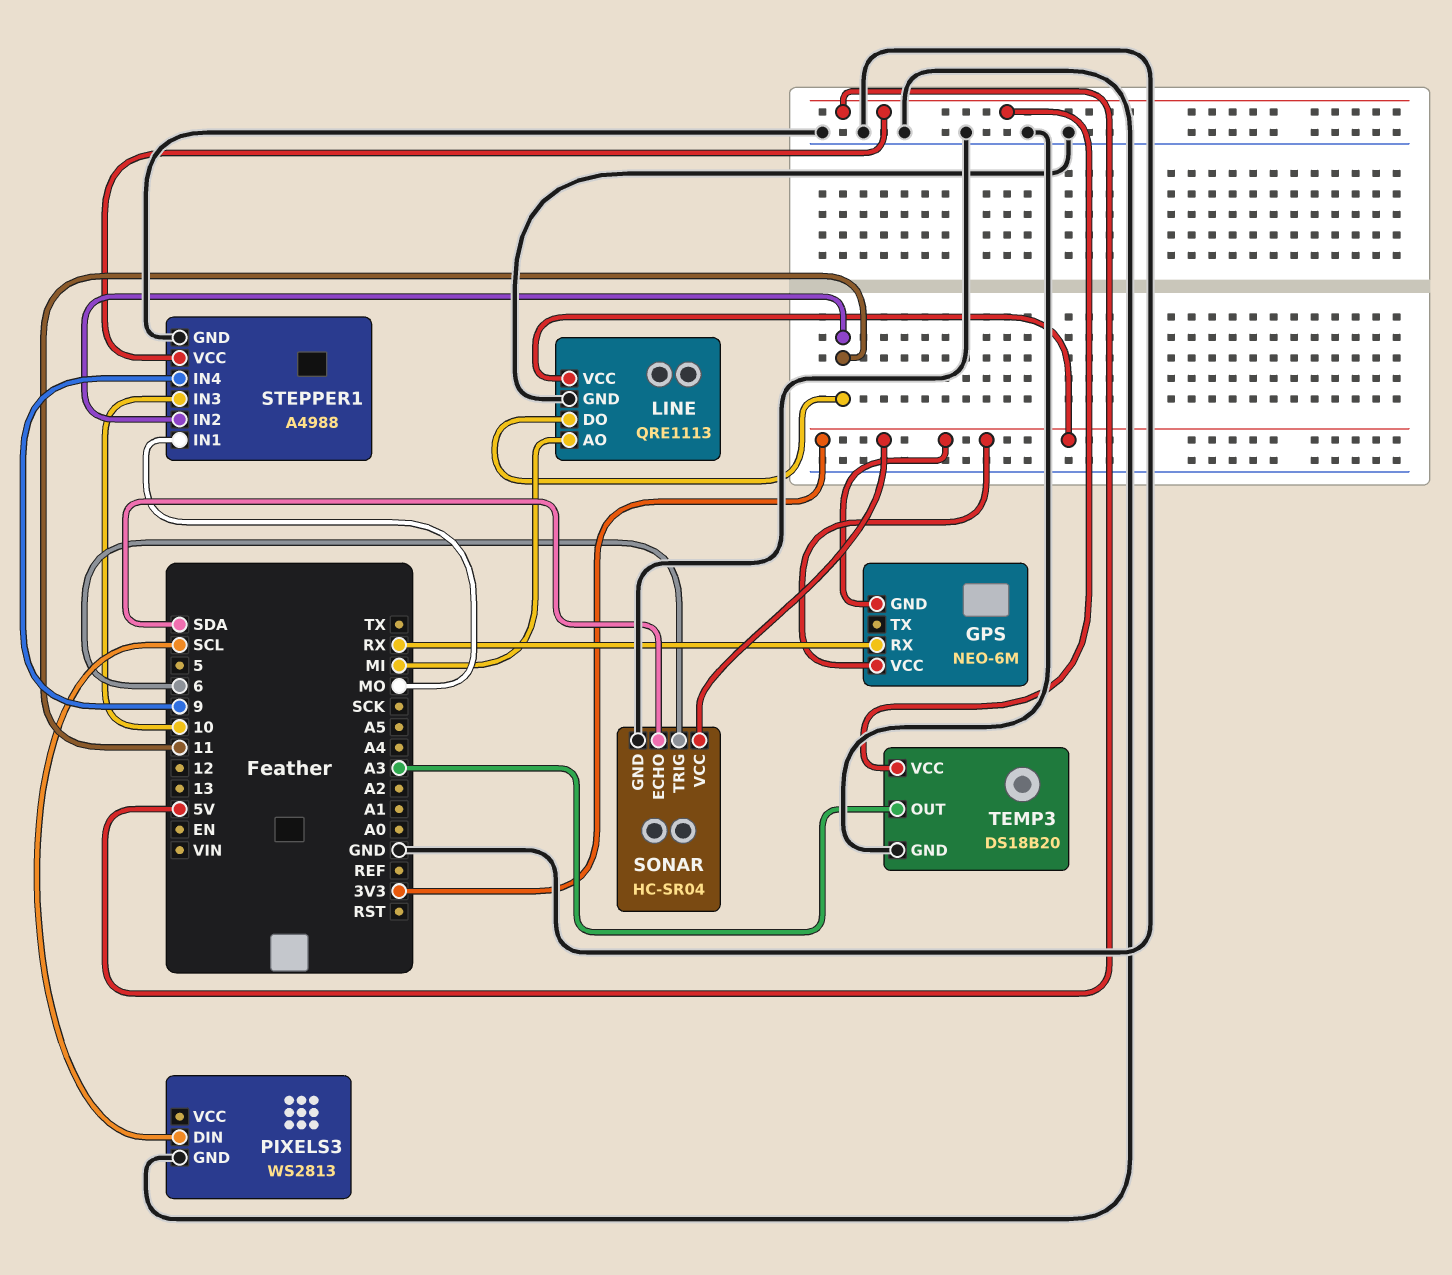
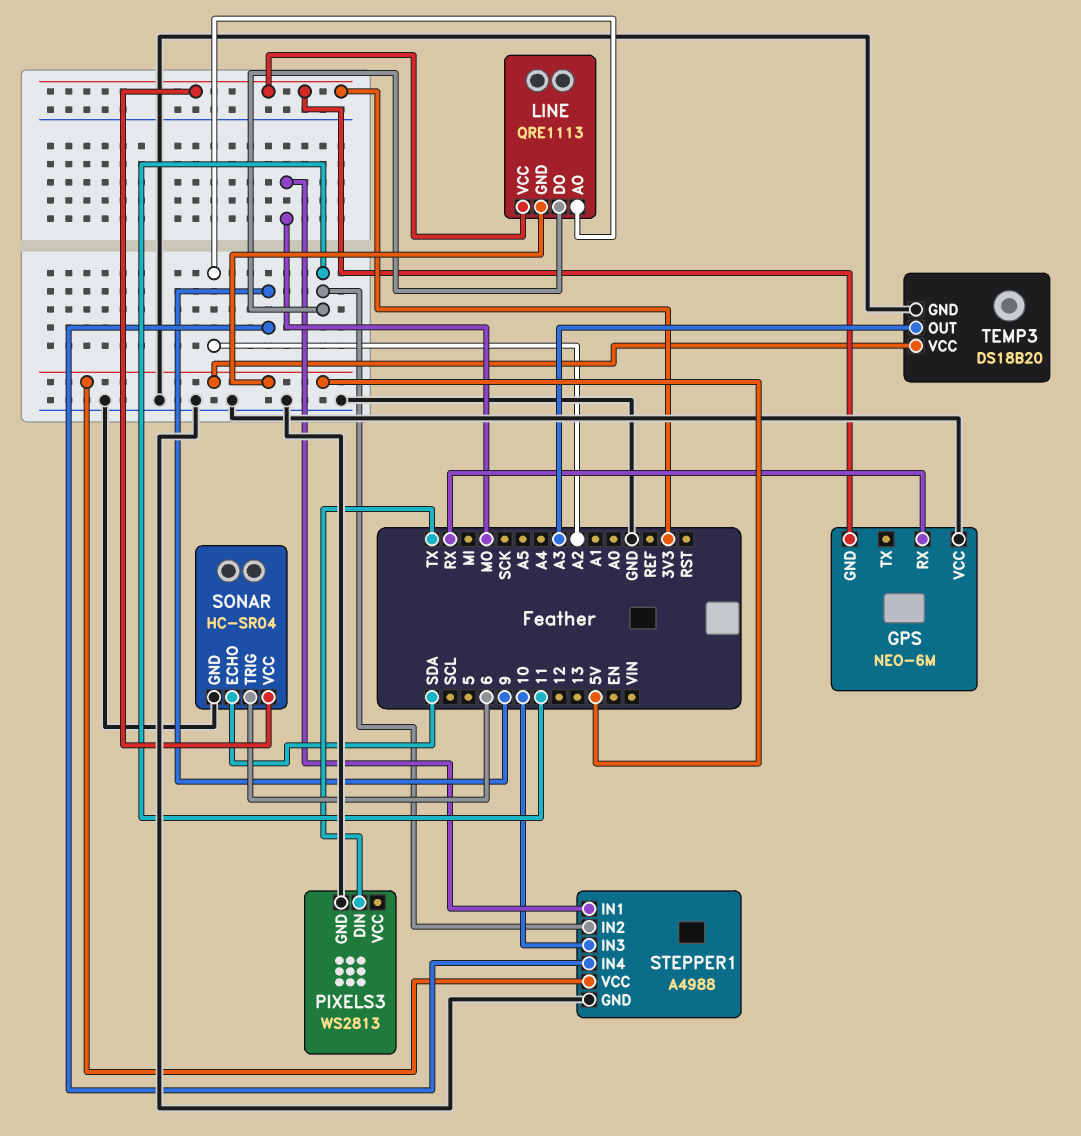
GPS pin VCC: 3V3 -> GND
LINE pin AO: MI -> A2
LINE pin GND: GND -> 5V
PIXELS3 pin DIN: SCL -> TX

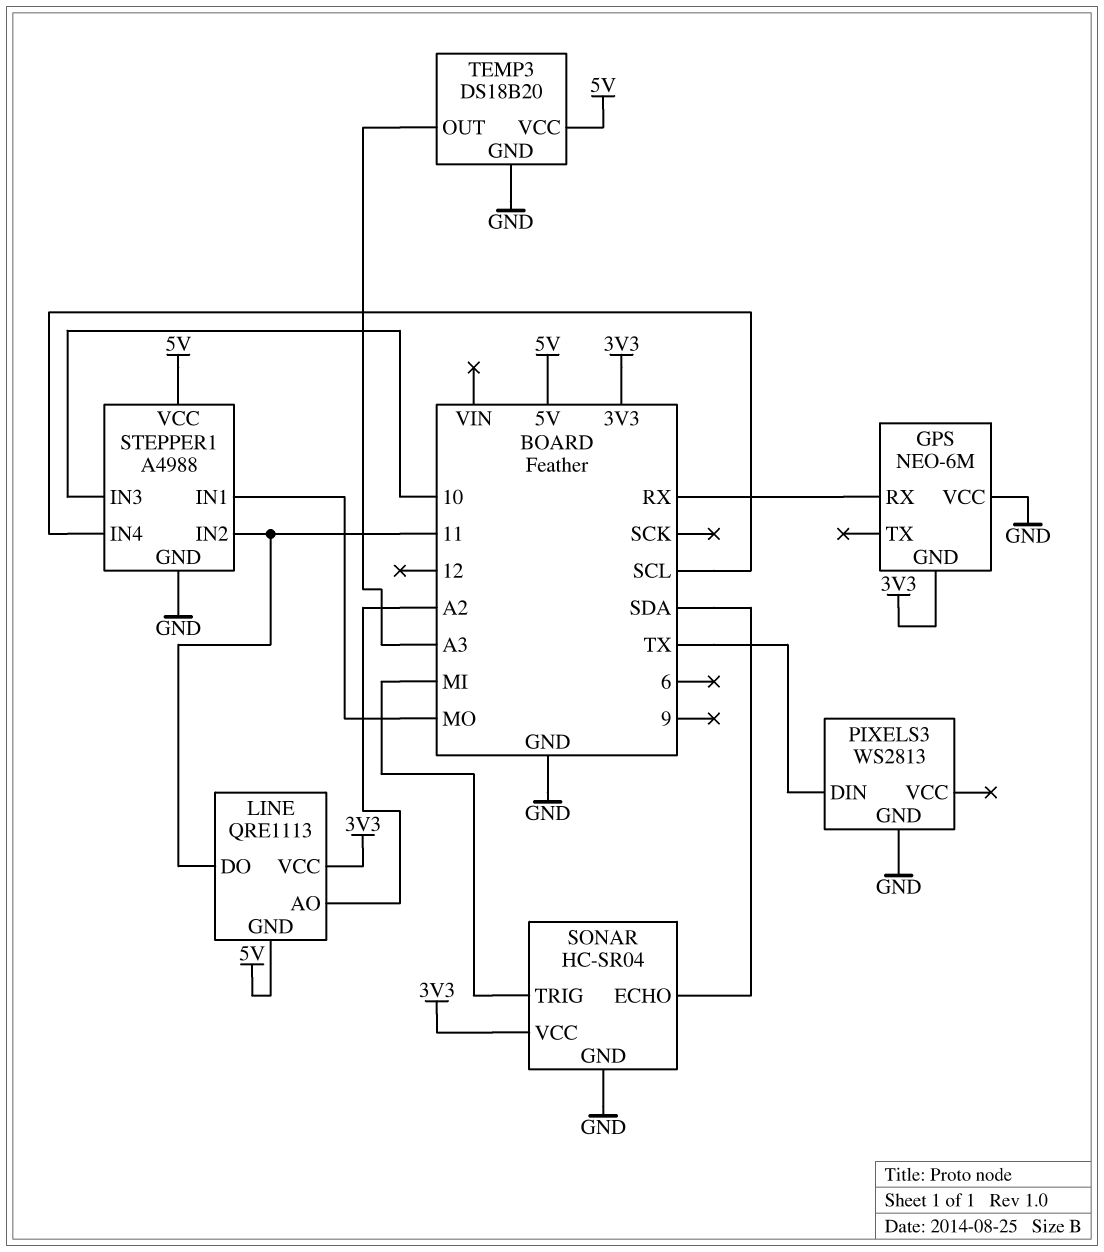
SONAR pin TRIG: 6 -> MI
STEPPER1 pin IN4: 9 -> SCL

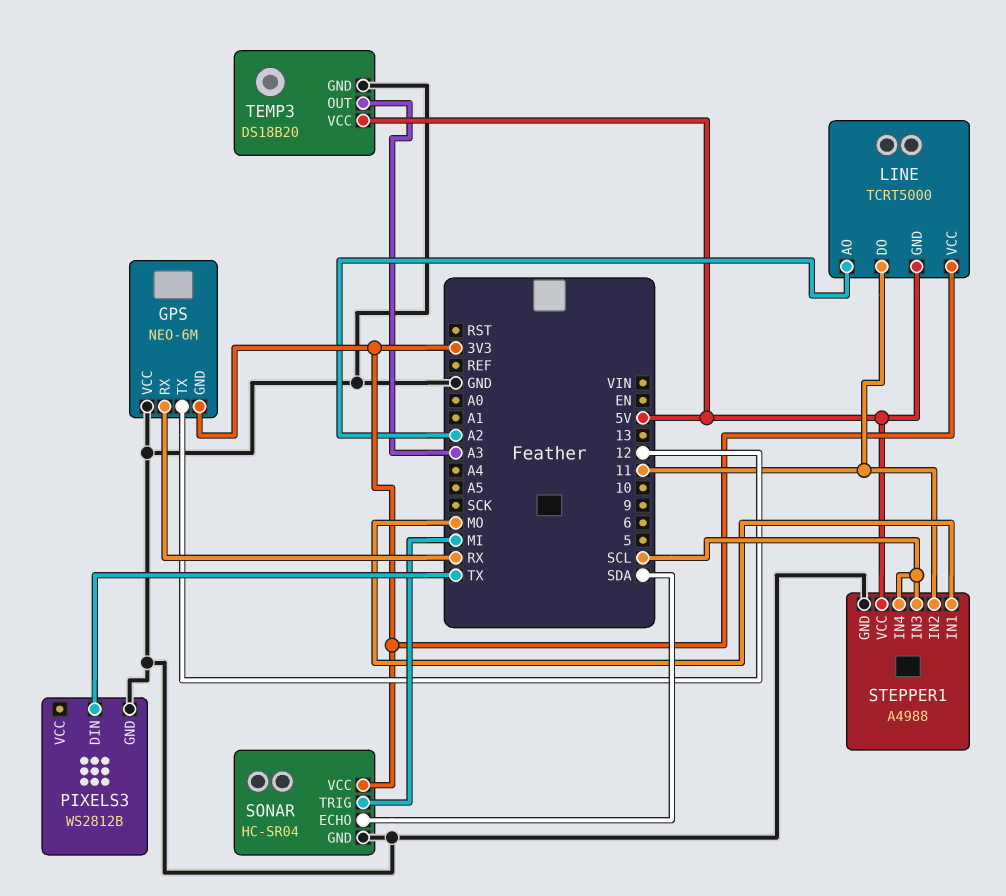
GPS pin TX: none -> 12
LINE: QRE1113 -> TCRT5000
PIXELS3: WS2813 -> WS2812B
STEPPER1 pin IN3: 10 -> SCL

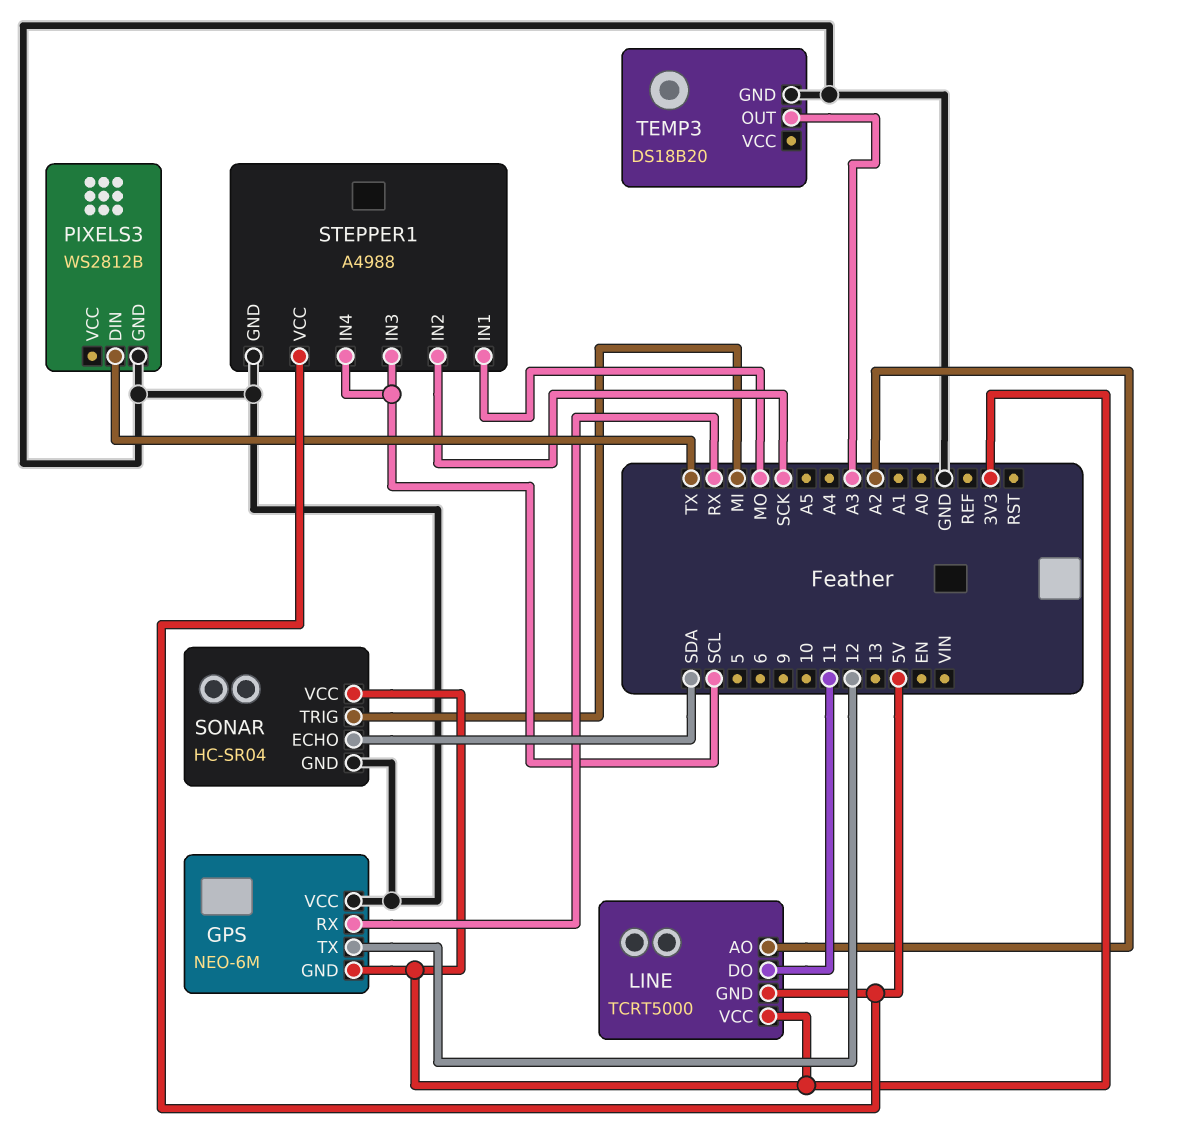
STEPPER1 pin IN2: 11 -> SCK
TEMP3 pin VCC: 5V -> none

